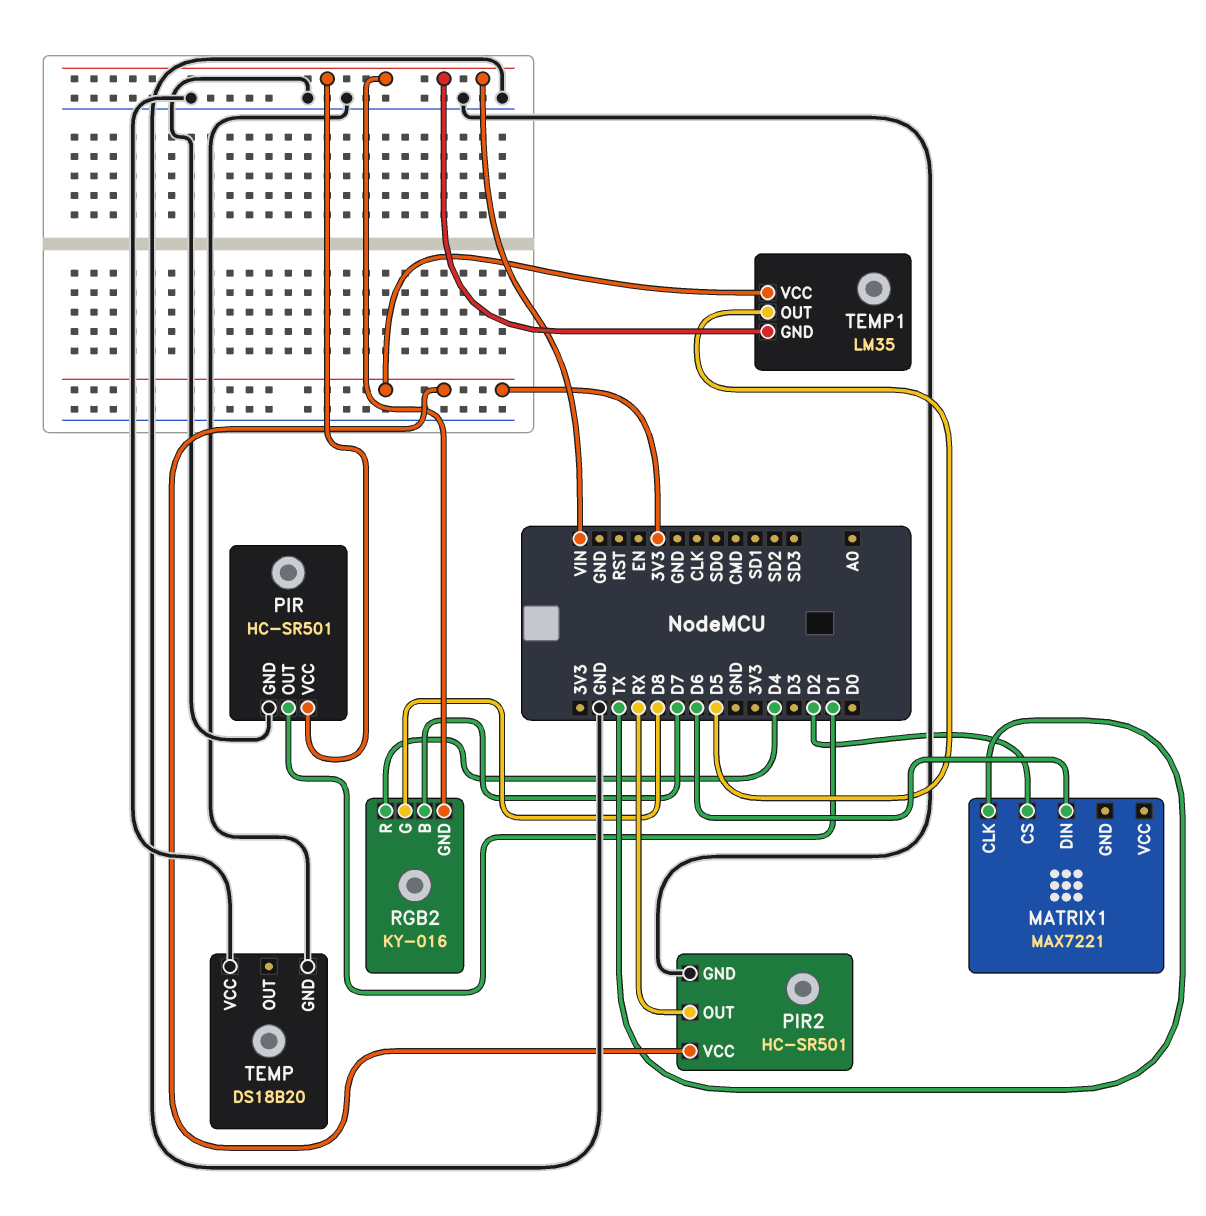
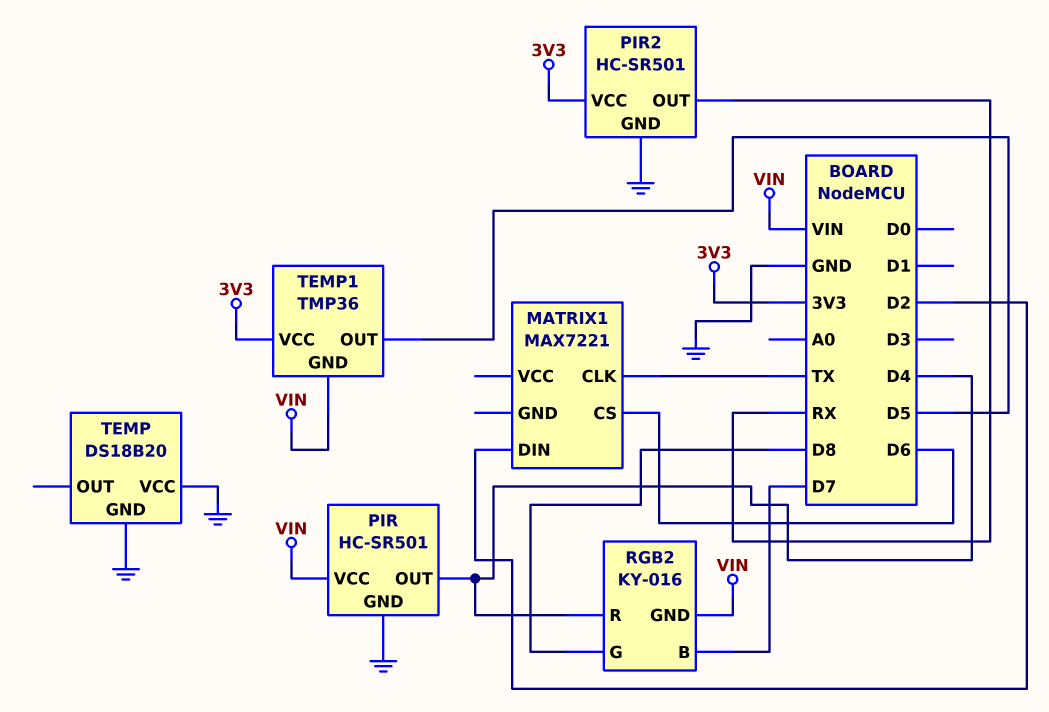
MATRIX1 pin CS: D2 -> D6
MATRIX1 pin DIN: D6 -> D2
PIR pin OUT: D1 -> D4
TEMP1: LM35 -> TMP36

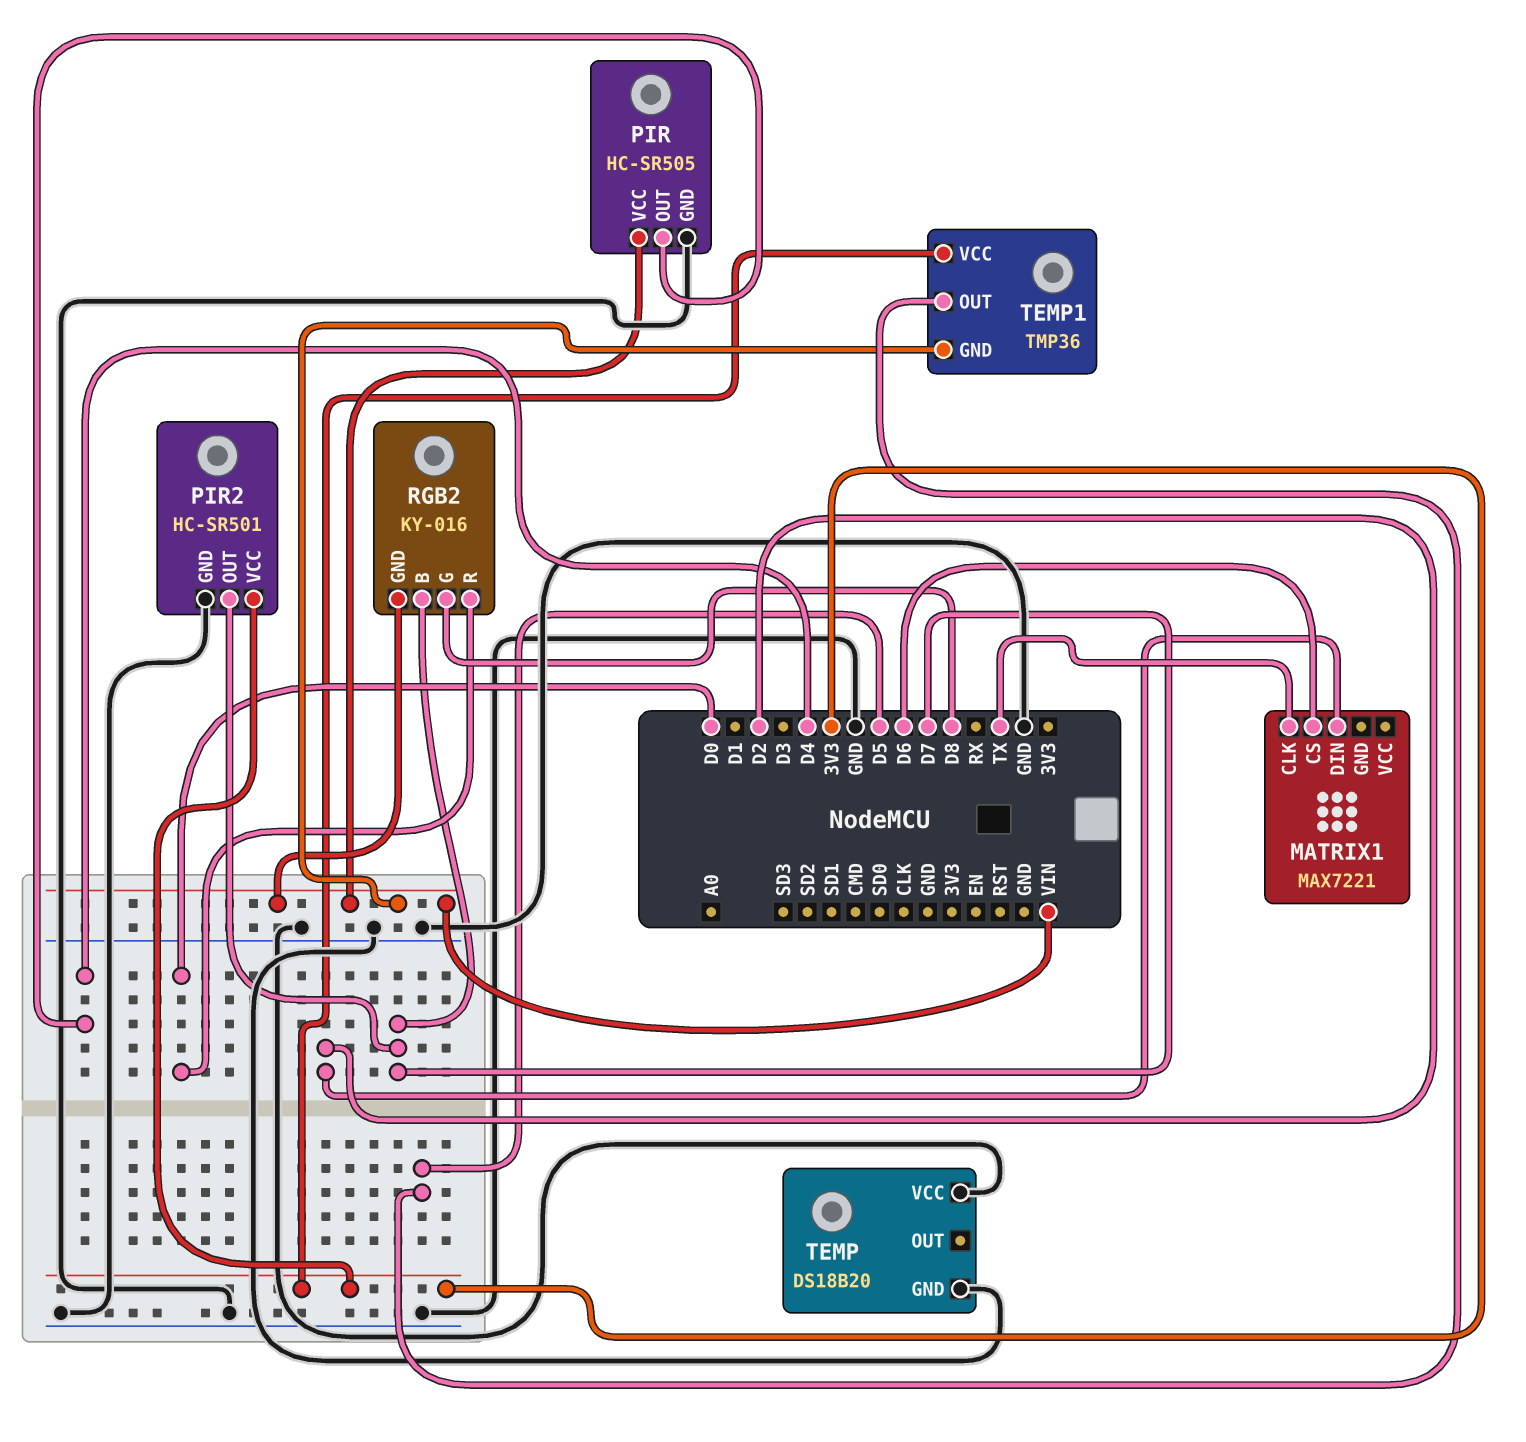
PIR: HC-SR501 -> HC-SR505
PIR2 pin OUT: RX -> D7
RGB2 pin R: D4 -> D0

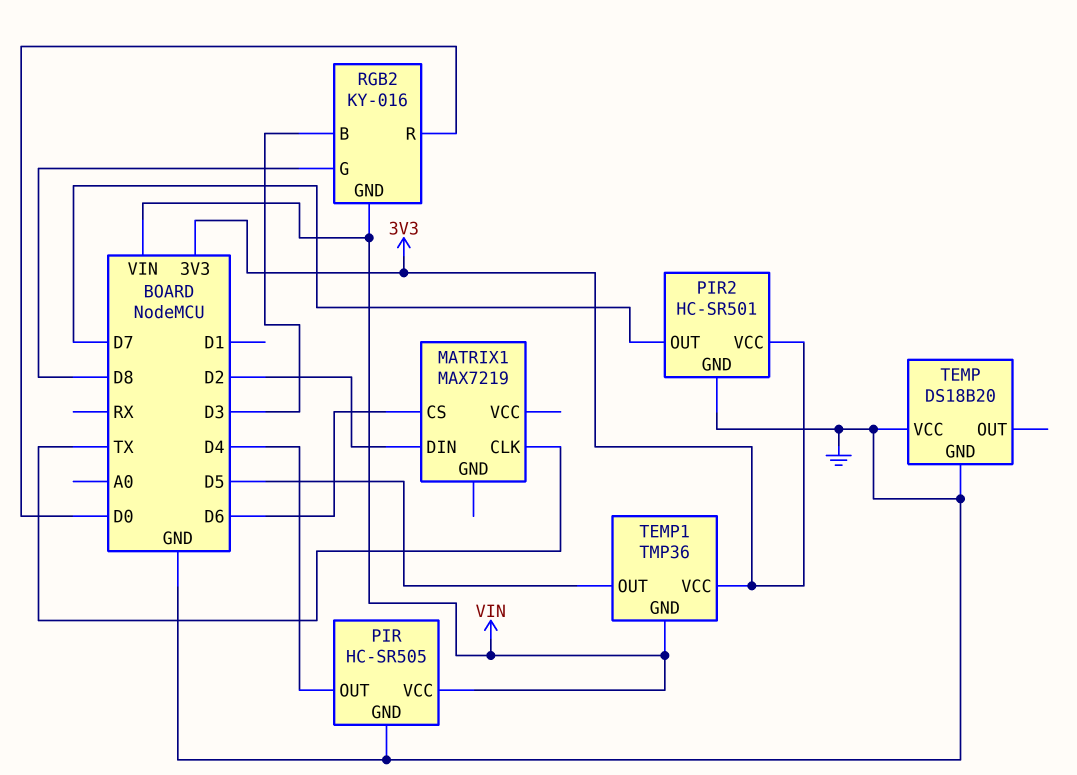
MATRIX1: MAX7221 -> MAX7219
RGB2 pin B: D7 -> D3

